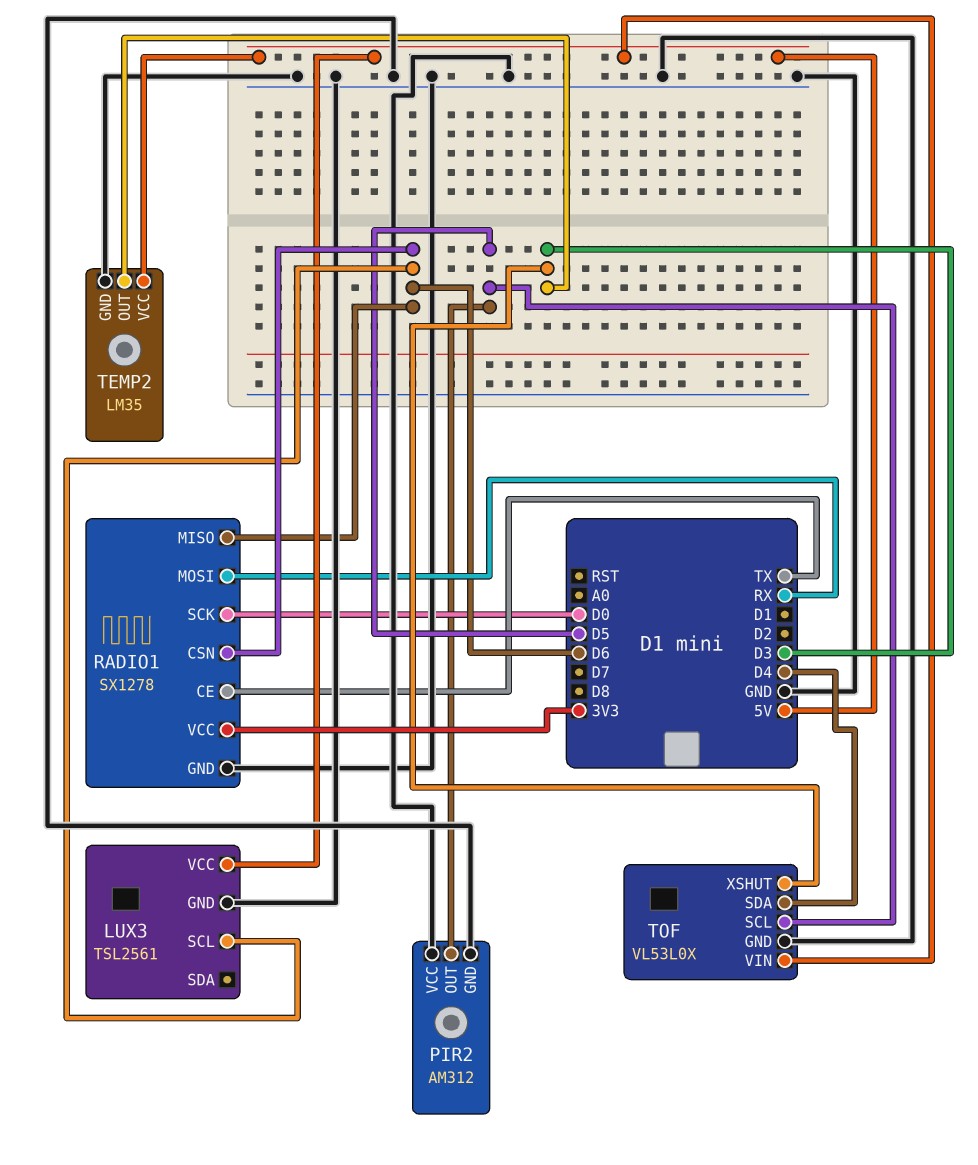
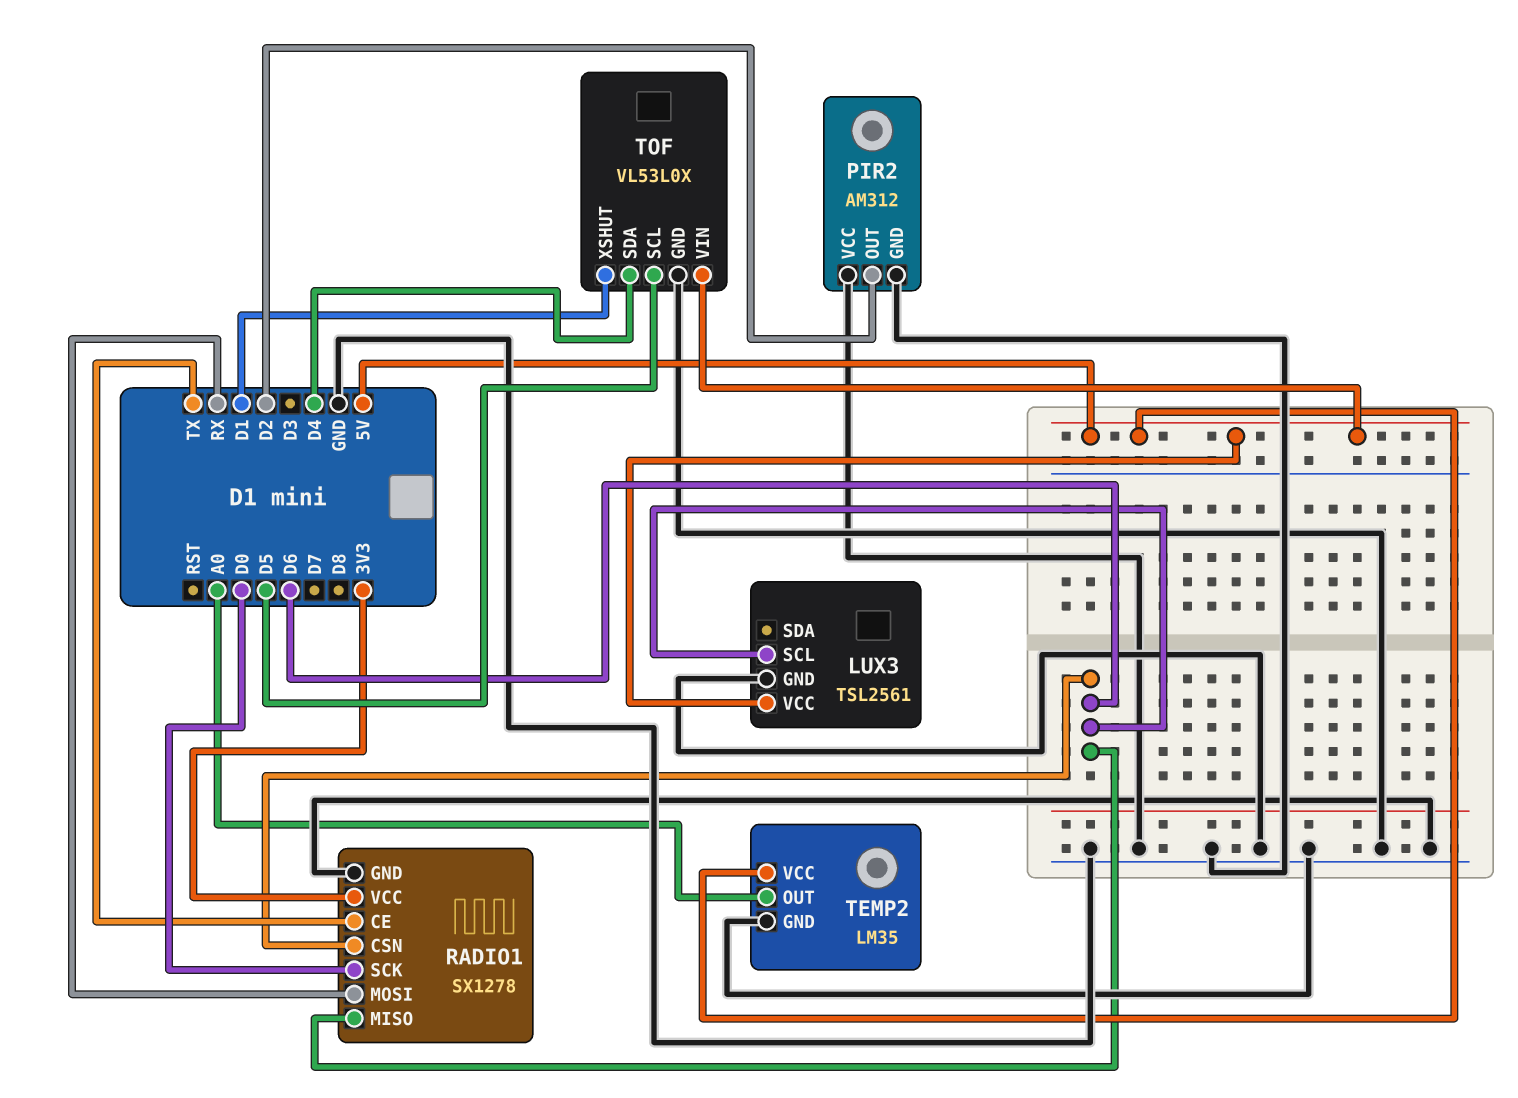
PIR2 pin OUT: D5 -> D2
TEMP2 pin OUT: D3 -> A0
TOF pin XSHUT: D3 -> D1

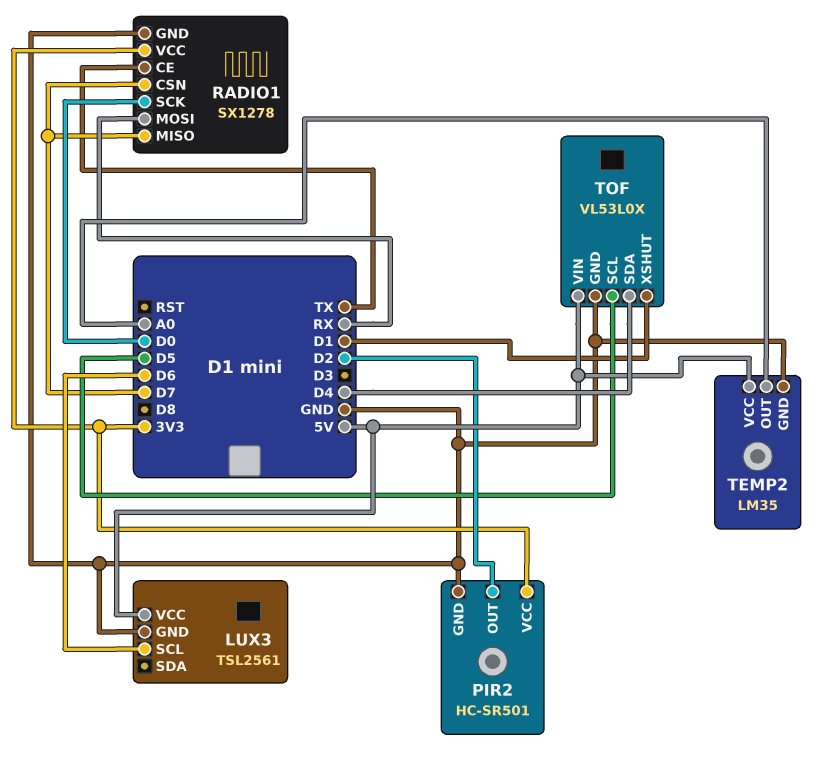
PIR2: AM312 -> HC-SR501
PIR2 pin VCC: GND -> 3V3
RADIO1 pin CSN: D6 -> D7
RADIO1 pin MISO: D6 -> D7

